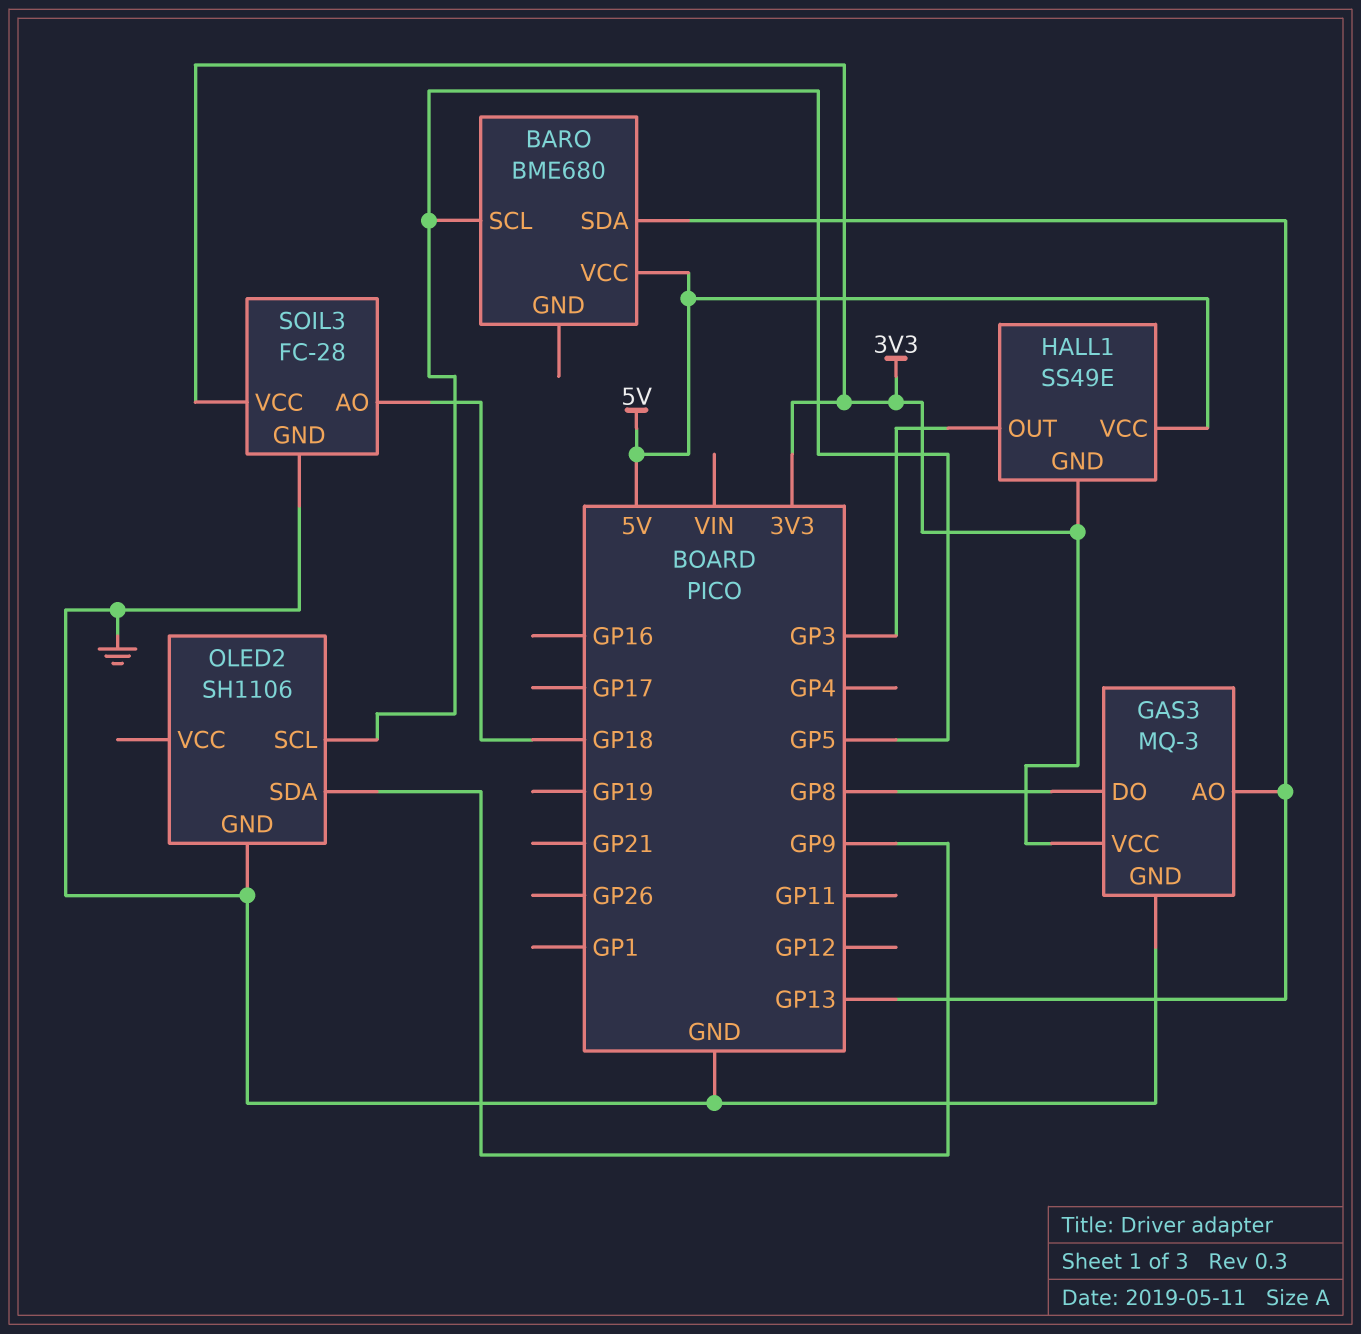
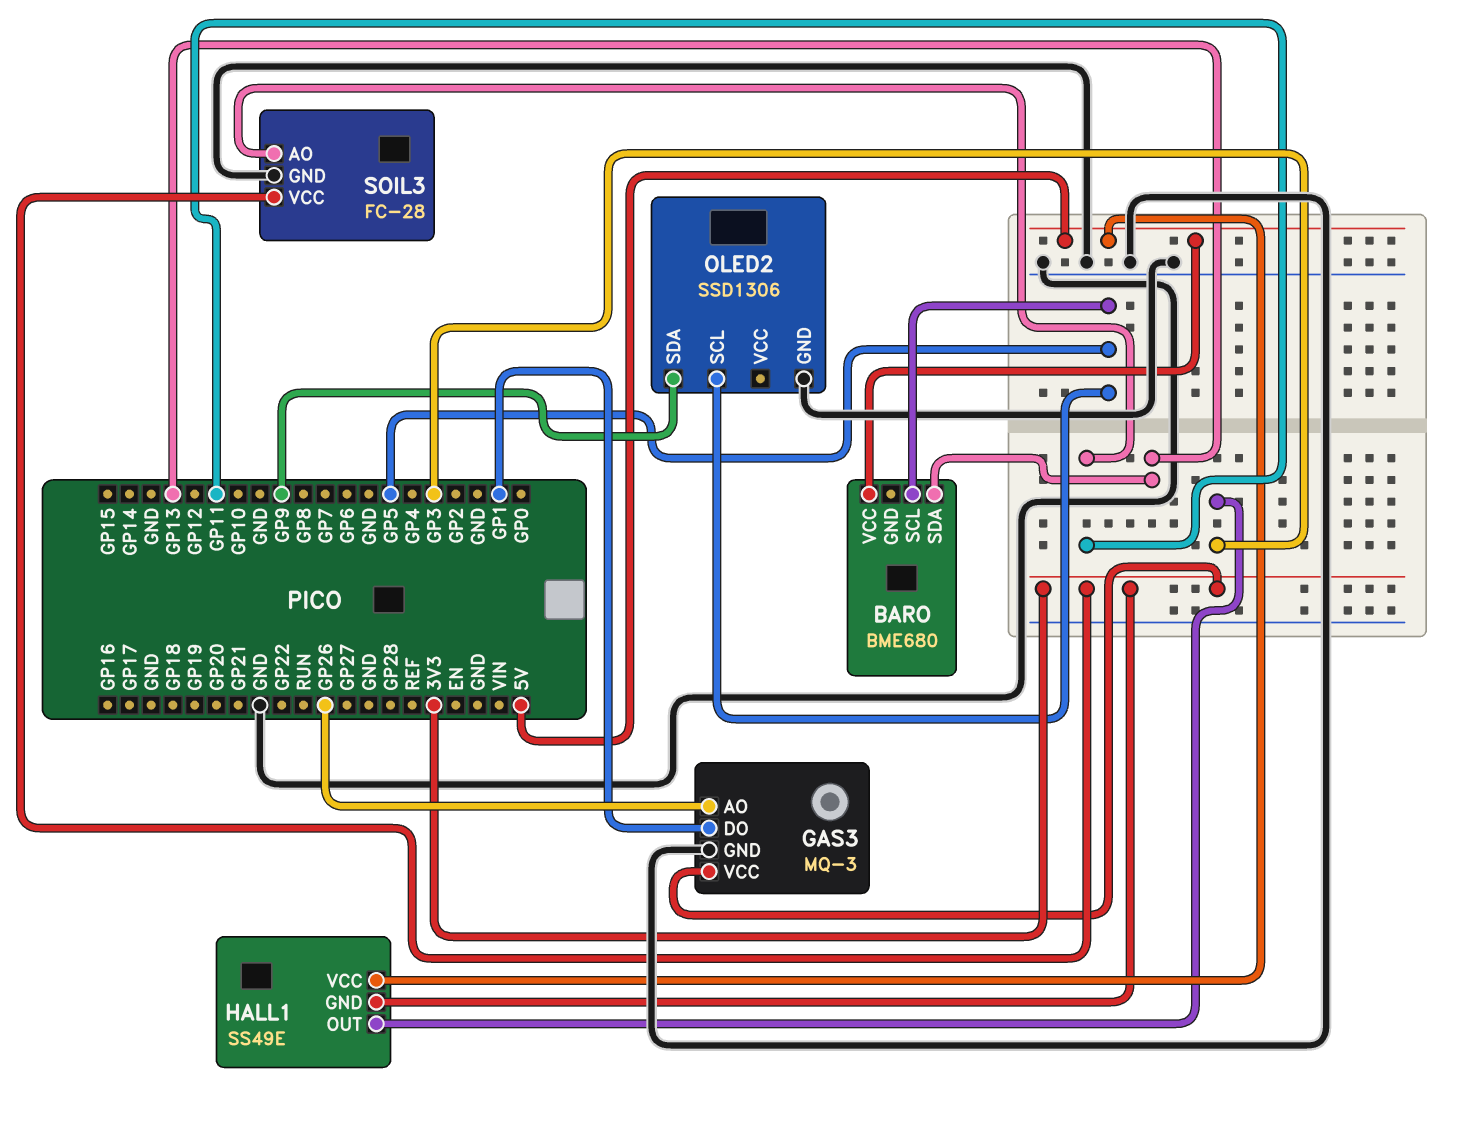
GAS3 pin AO: GP13 -> GP26
GAS3 pin DO: GP8 -> GP1
OLED2: SH1106 -> SSD1306
SOIL3 pin AO: GP18 -> GP11

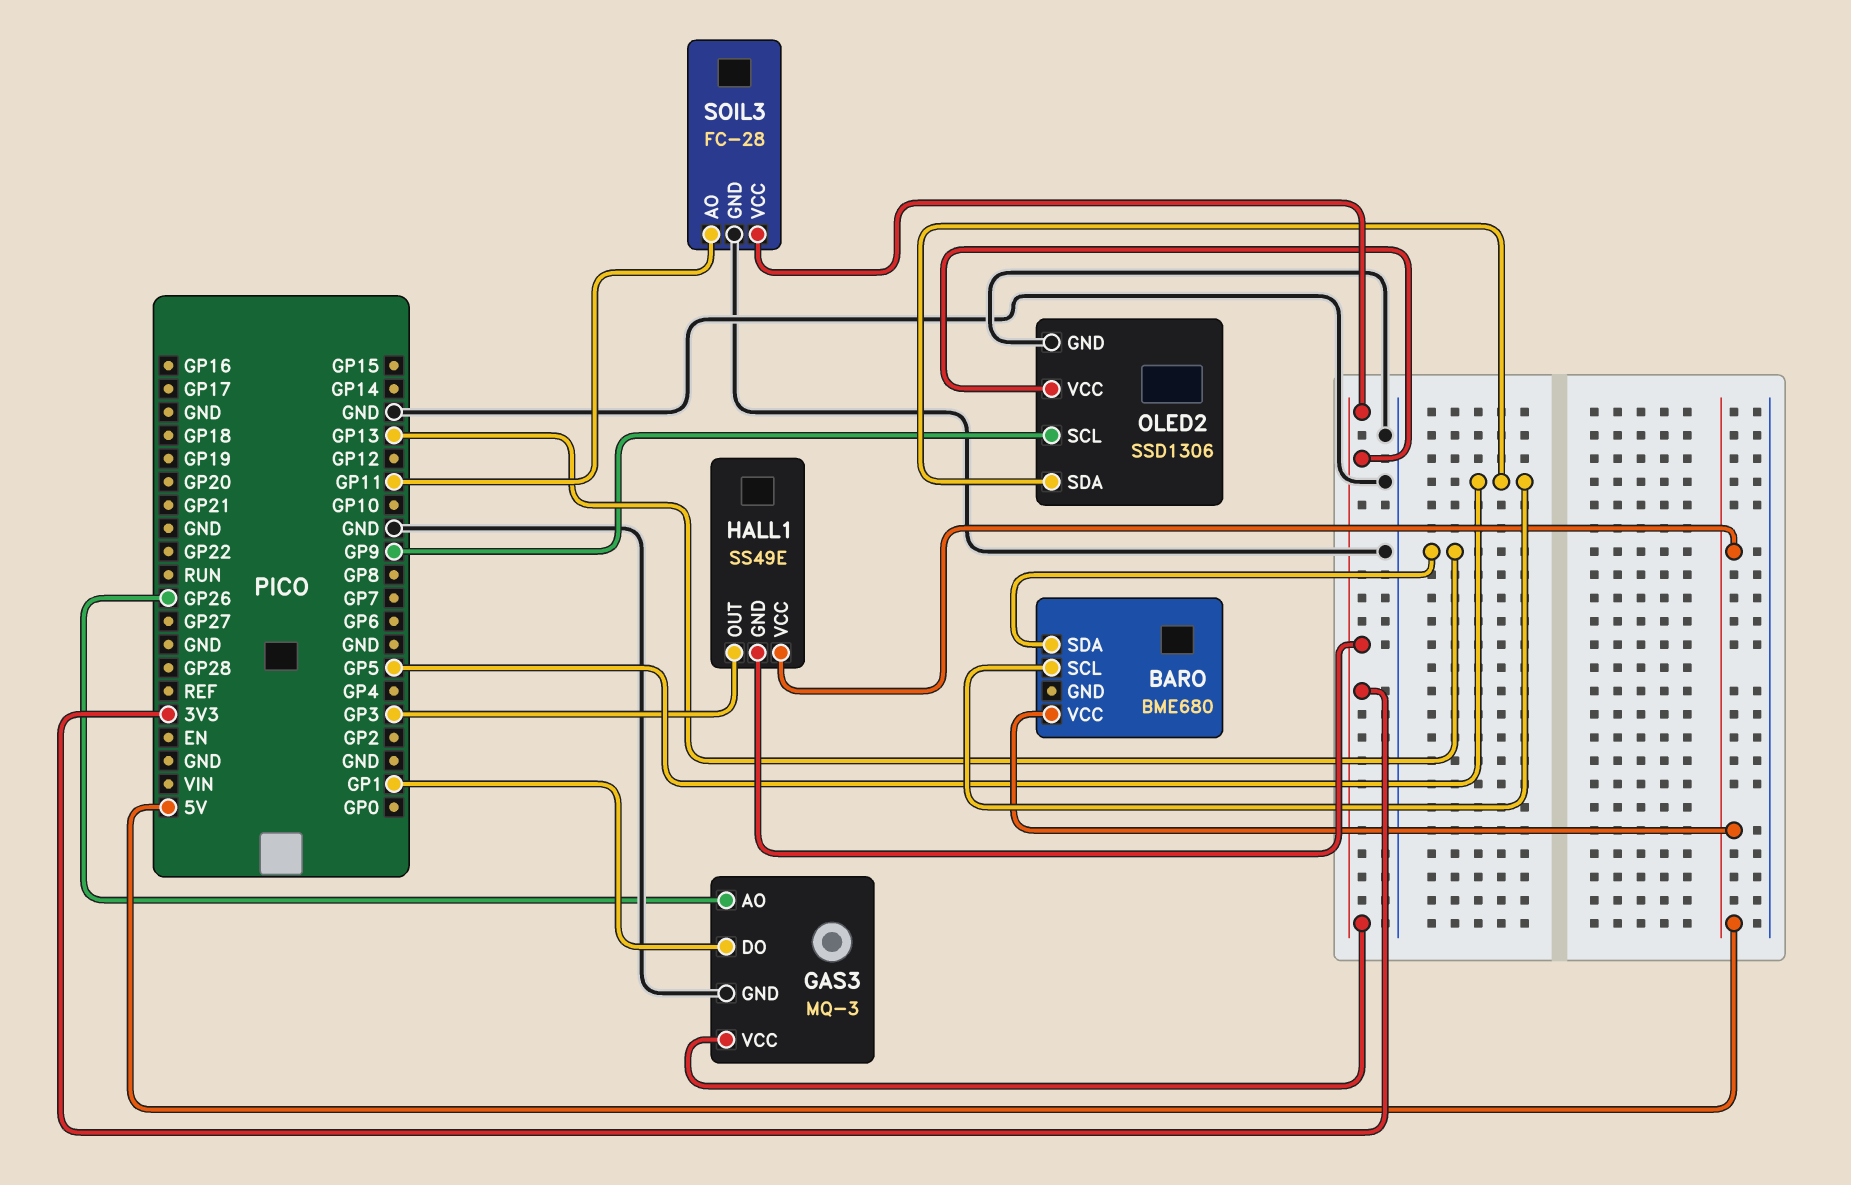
OLED2 pin SCL: GP5 -> GP9
OLED2 pin SDA: GP9 -> GP5
OLED2 pin VCC: none -> 3V3

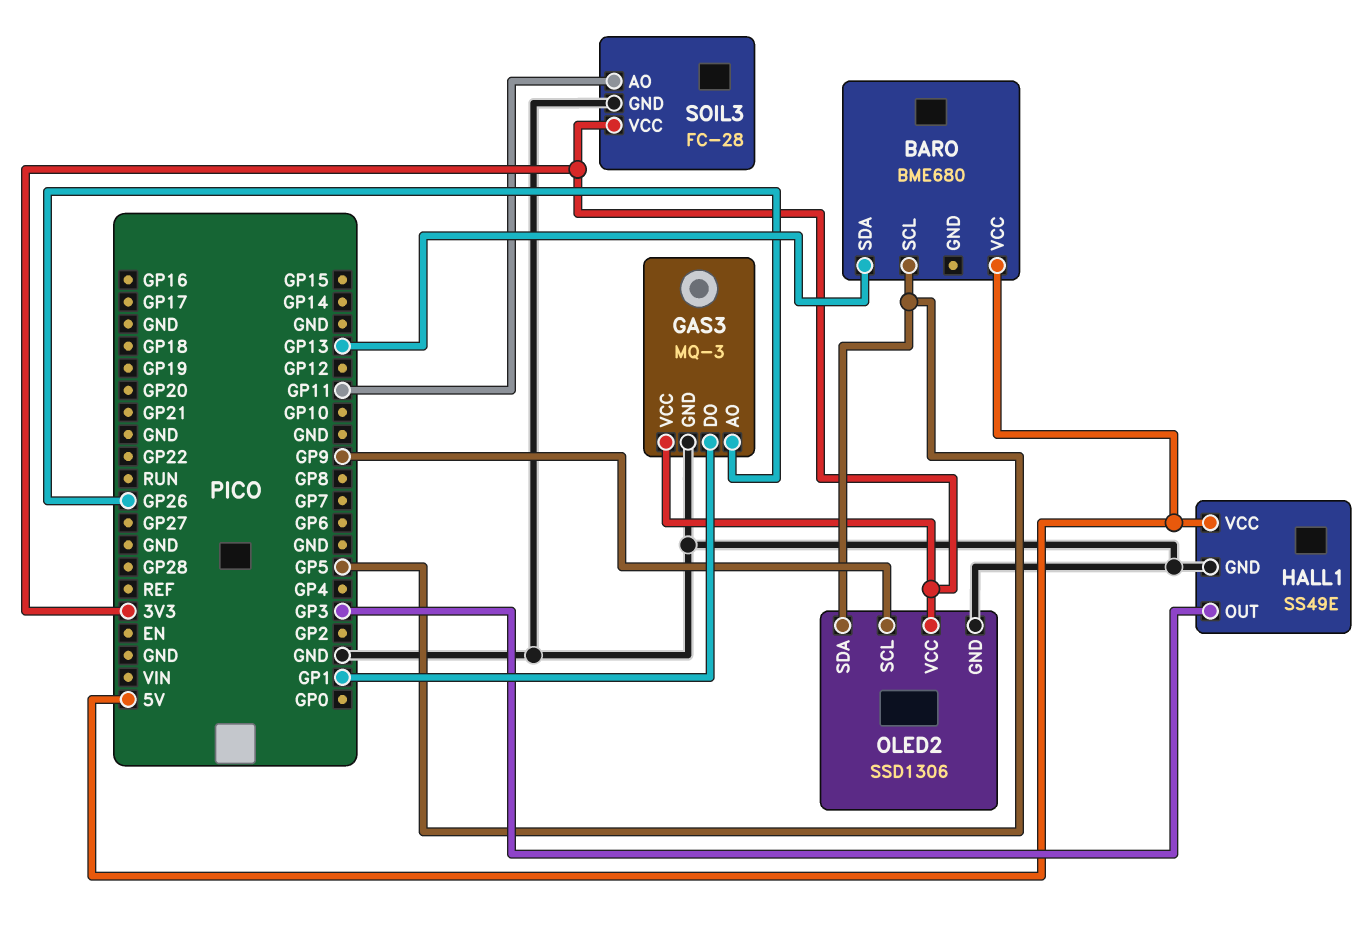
HALL1 pin GND: 3V3 -> GND

